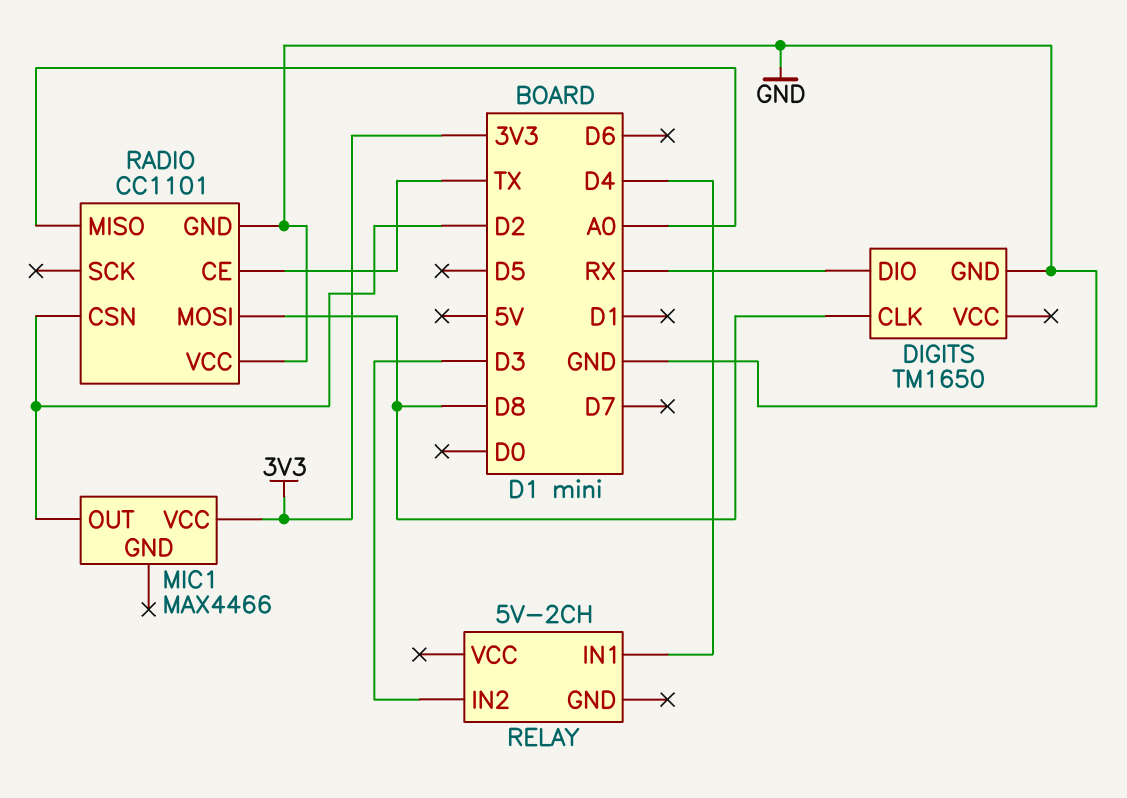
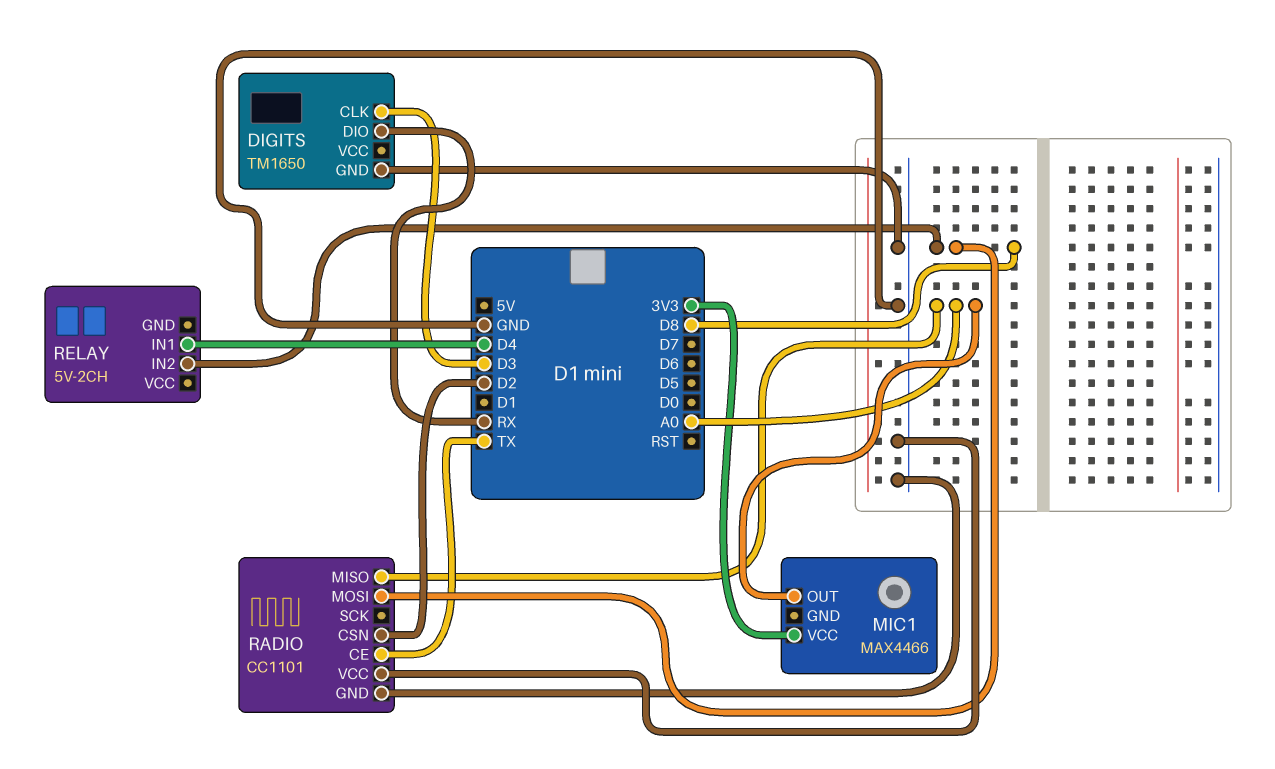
DIGITS pin CLK: D8 -> D3
MIC1 pin OUT: D2 -> A0
RELAY pin IN2: D3 -> D8

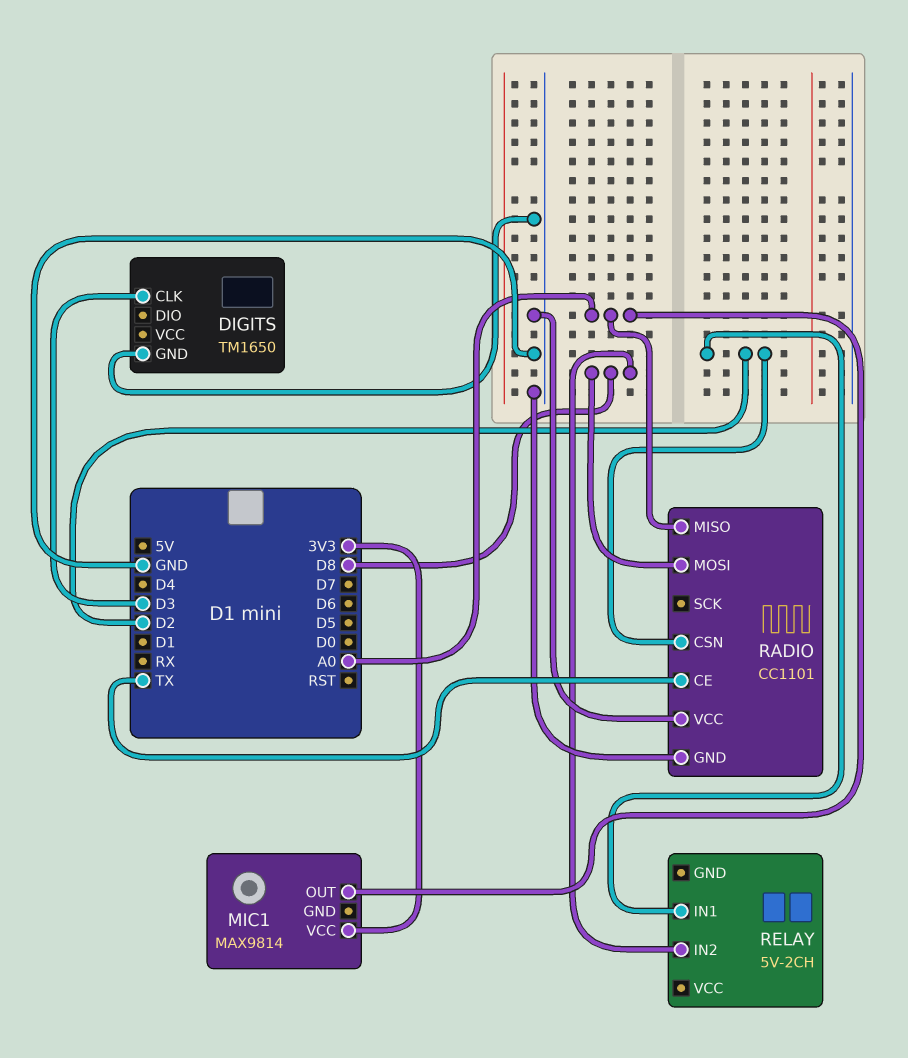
DIGITS pin DIO: RX -> none
MIC1: MAX4466 -> MAX9814
RELAY pin IN1: D4 -> D2

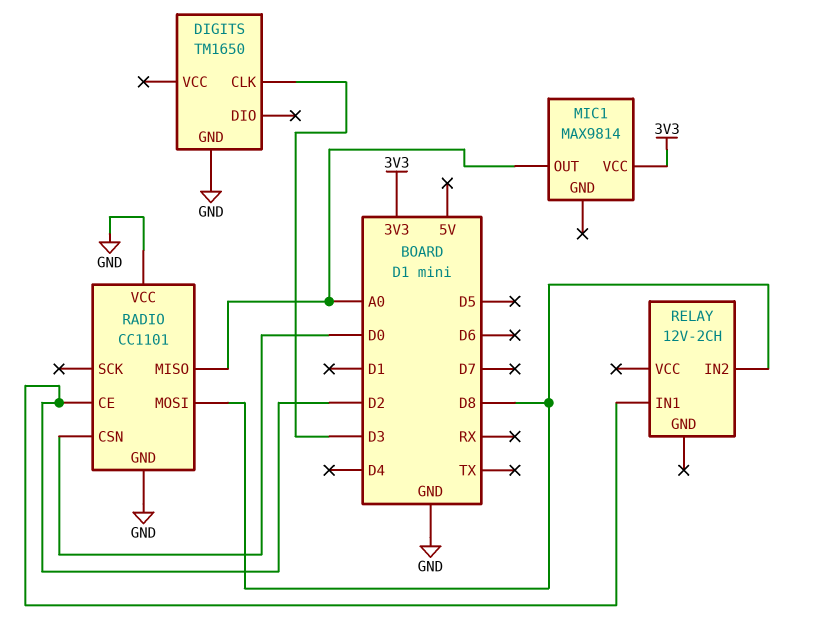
RADIO pin CE: TX -> D2
RADIO pin CSN: D2 -> D0
RELAY: 5V-2CH -> 12V-2CH

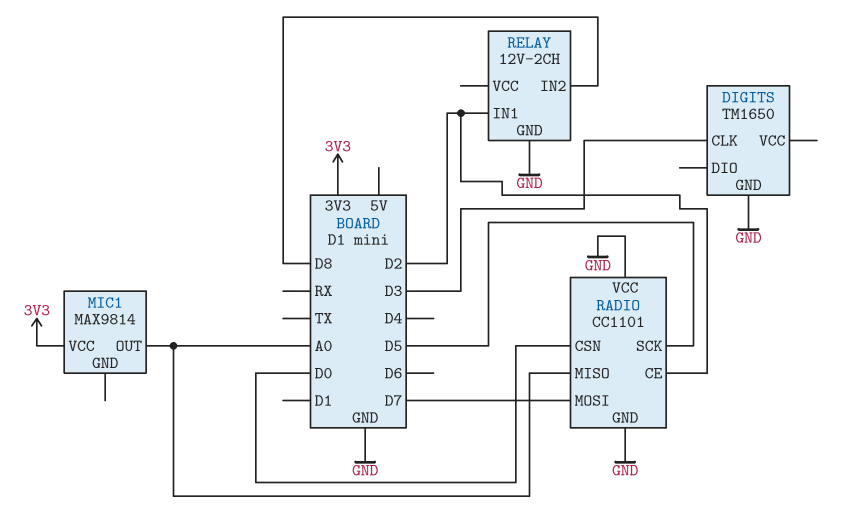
RADIO pin MOSI: D8 -> D7
RADIO pin SCK: none -> D5
RELAY pin GND: none -> GND

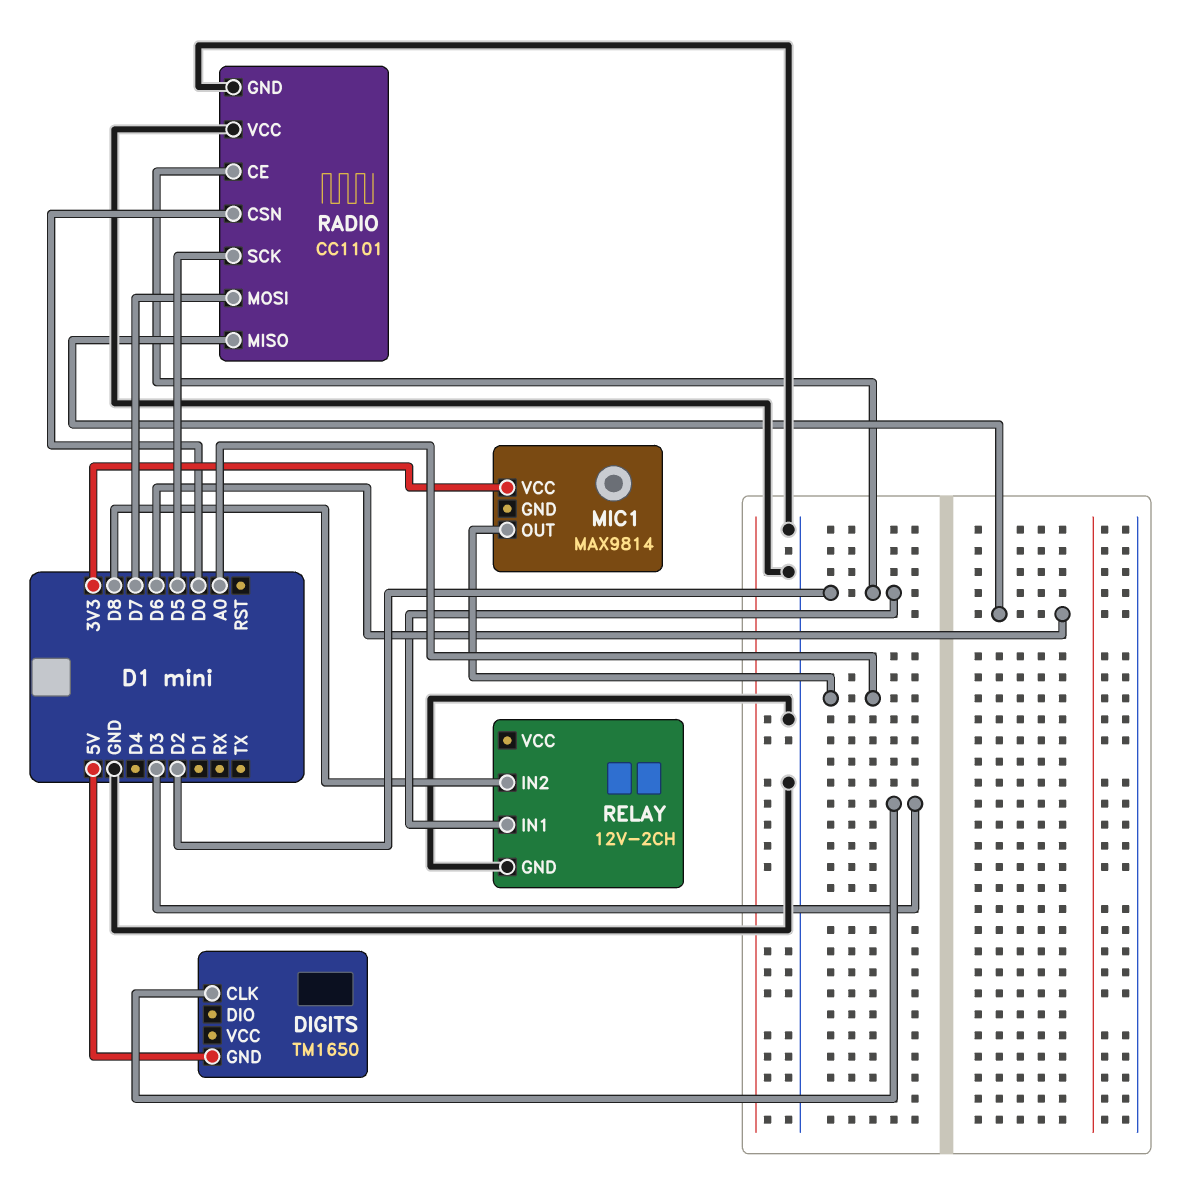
DIGITS pin GND: GND -> 5V
RADIO pin MISO: A0 -> D6

